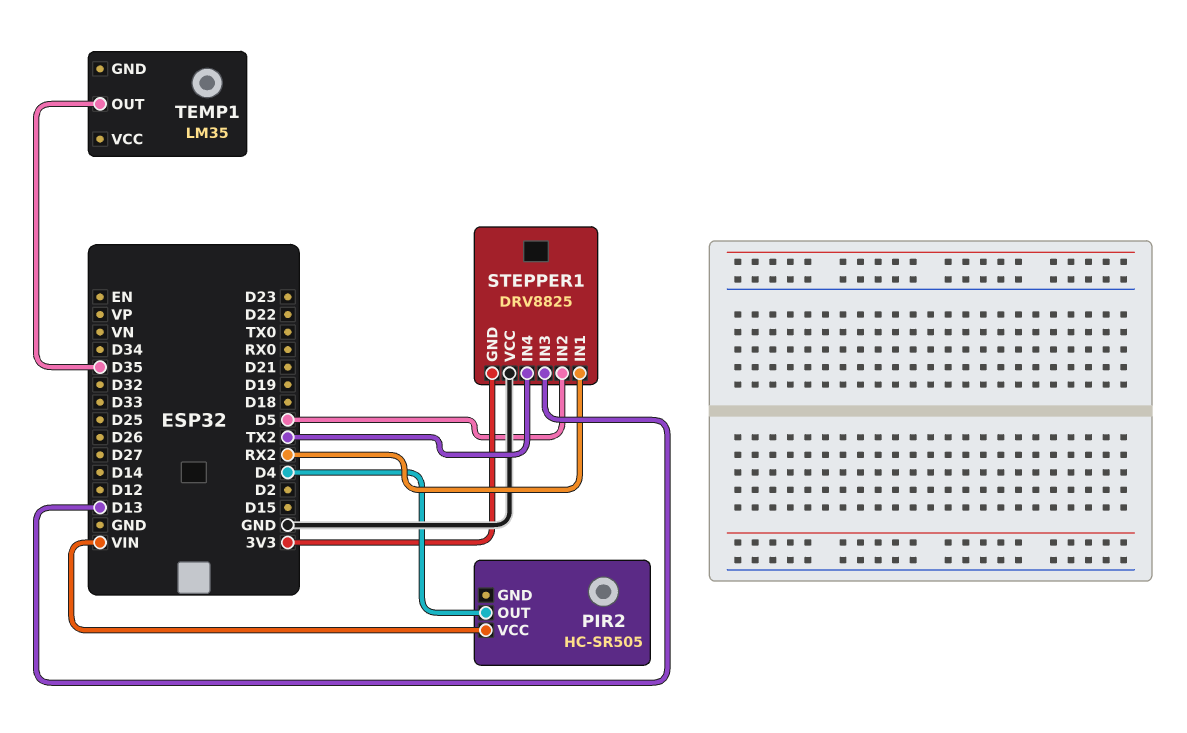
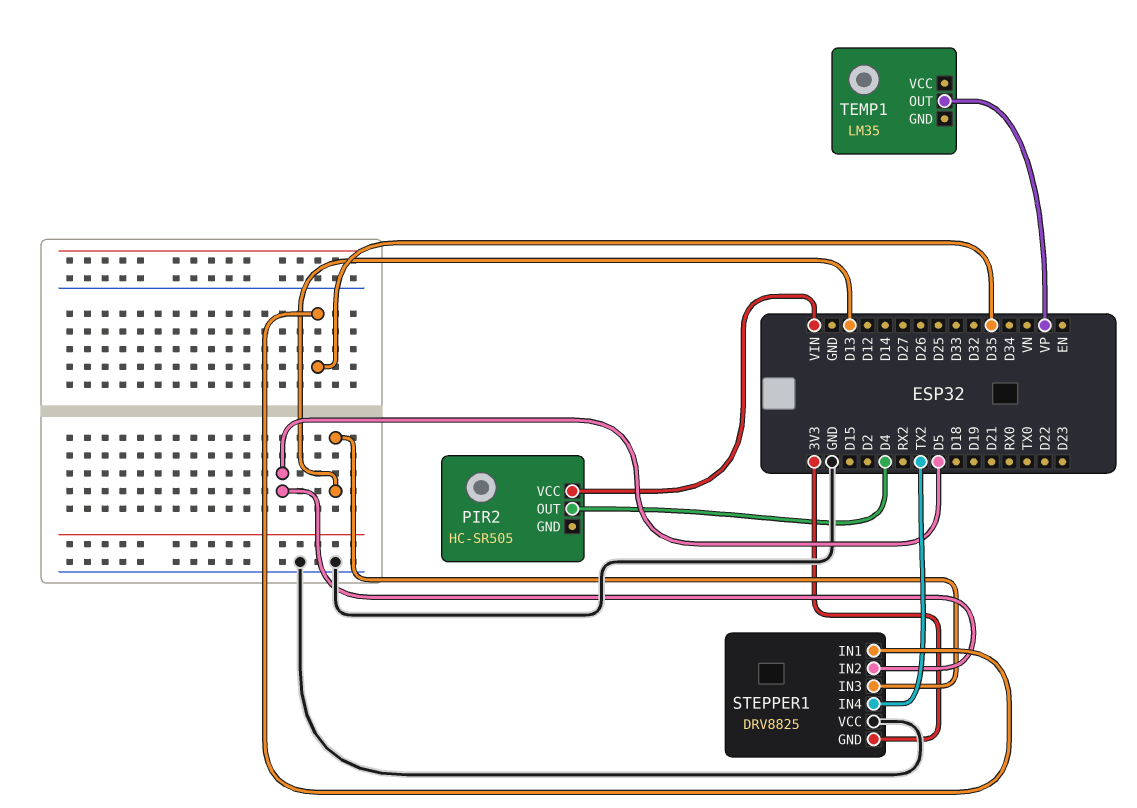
STEPPER1 pin IN1: RX2 -> D35
TEMP1 pin OUT: D35 -> VP

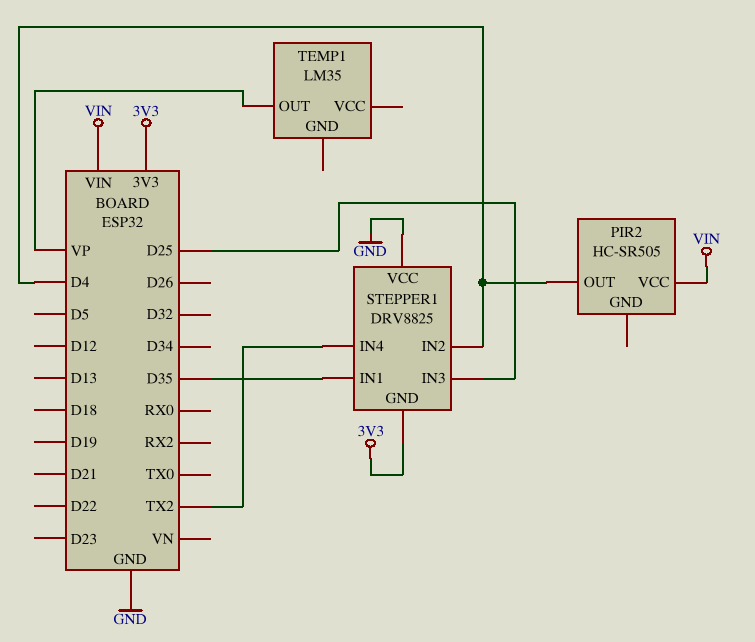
STEPPER1 pin IN2: D5 -> D4
STEPPER1 pin IN3: D13 -> D25

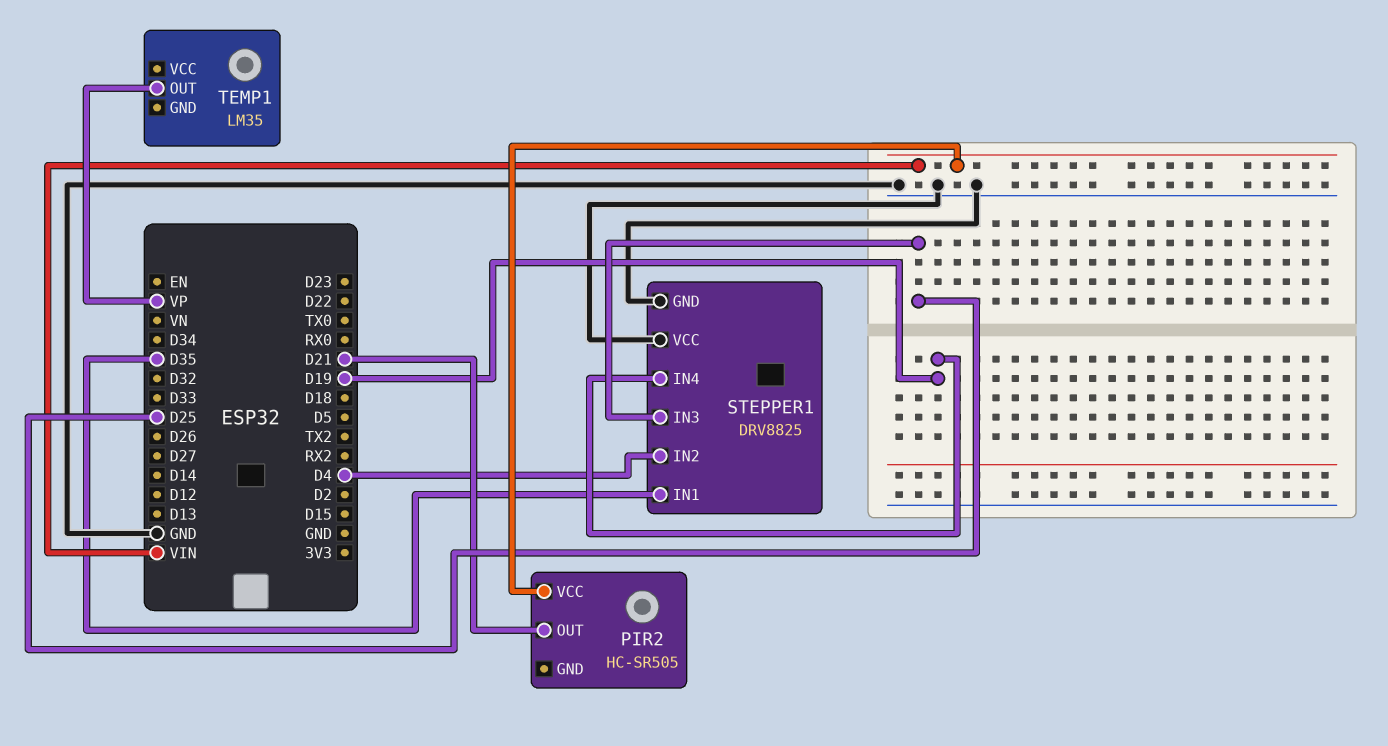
PIR2 pin OUT: D4 -> D21
STEPPER1 pin GND: 3V3 -> GND
STEPPER1 pin IN4: TX2 -> D19

